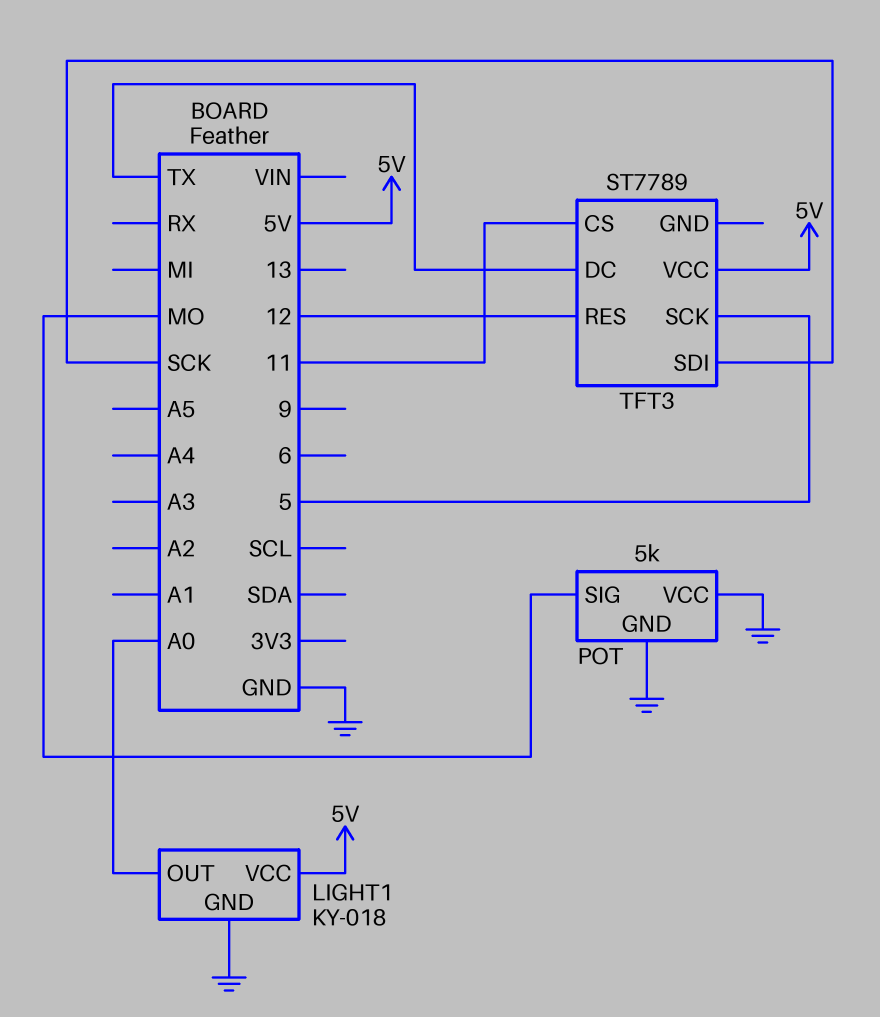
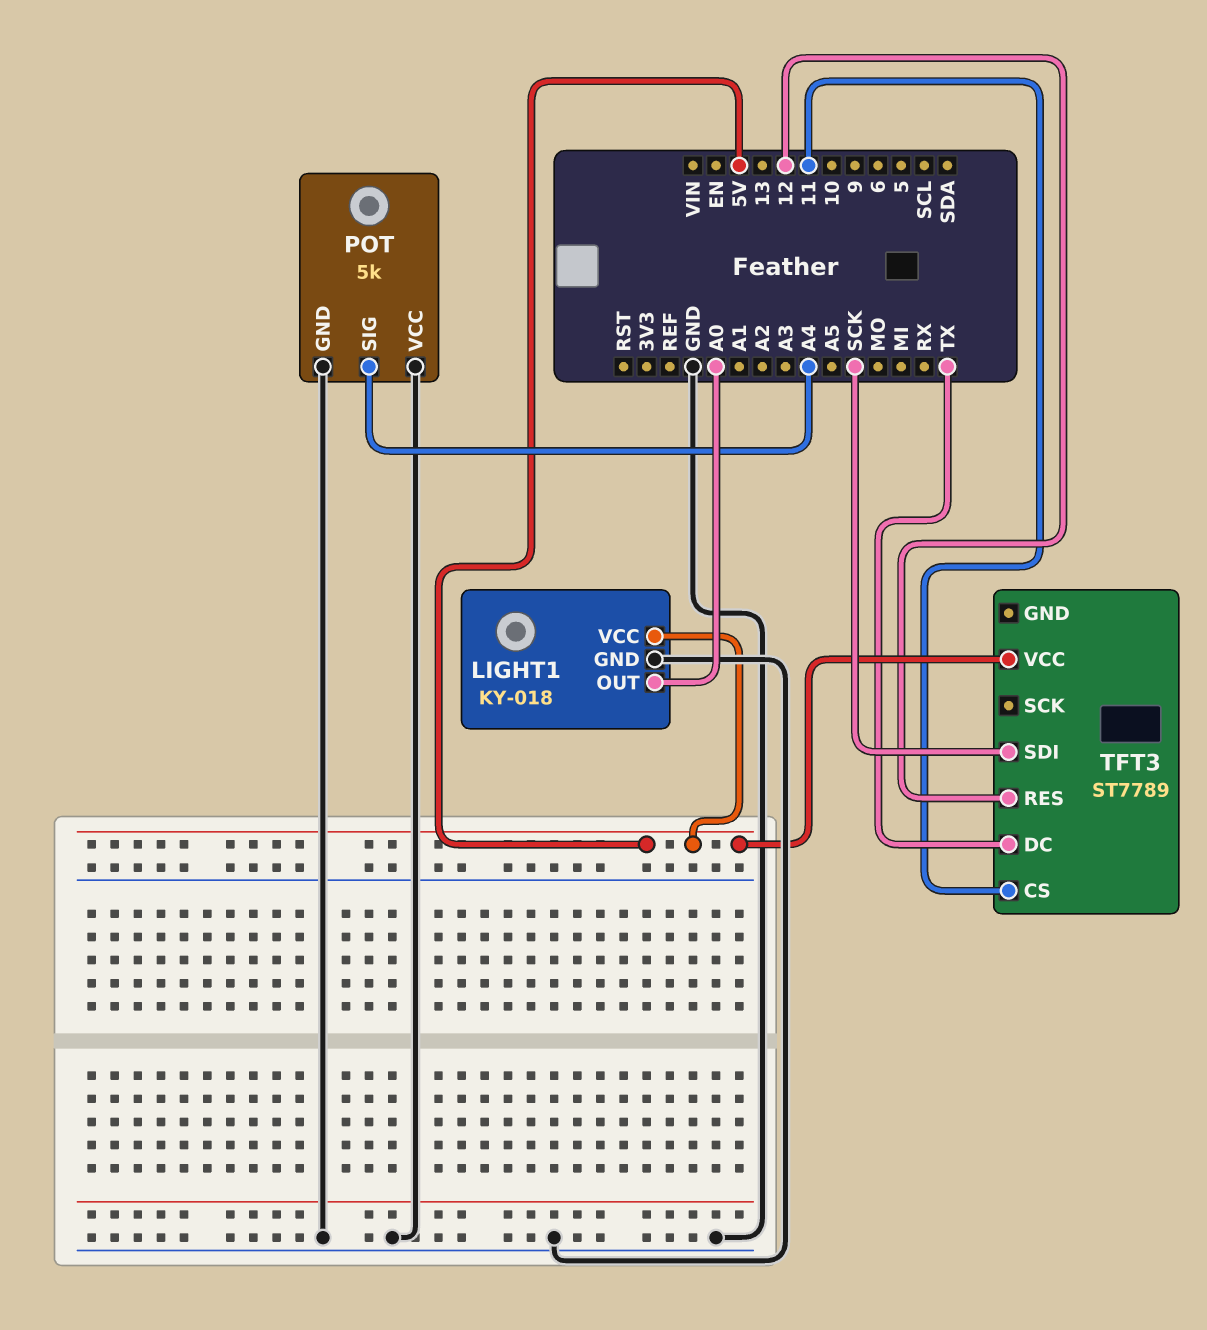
POT pin SIG: MO -> A4
TFT3 pin SCK: 5 -> none

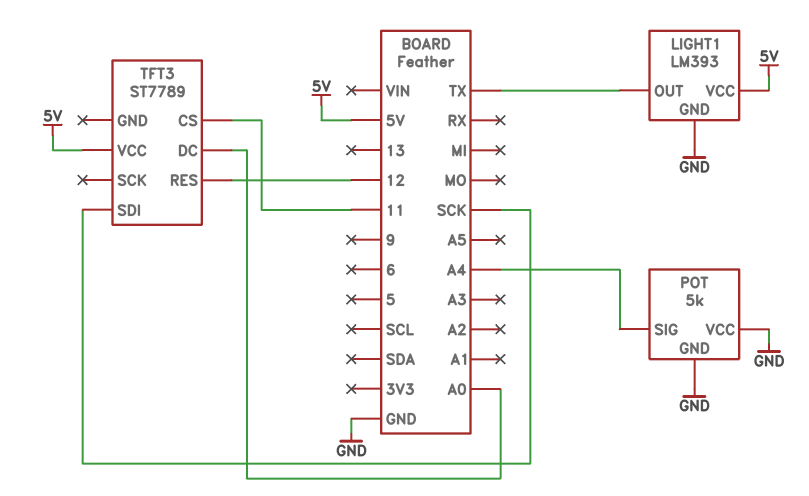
LIGHT1: KY-018 -> LM393
LIGHT1 pin OUT: A0 -> TX
TFT3 pin DC: TX -> A0

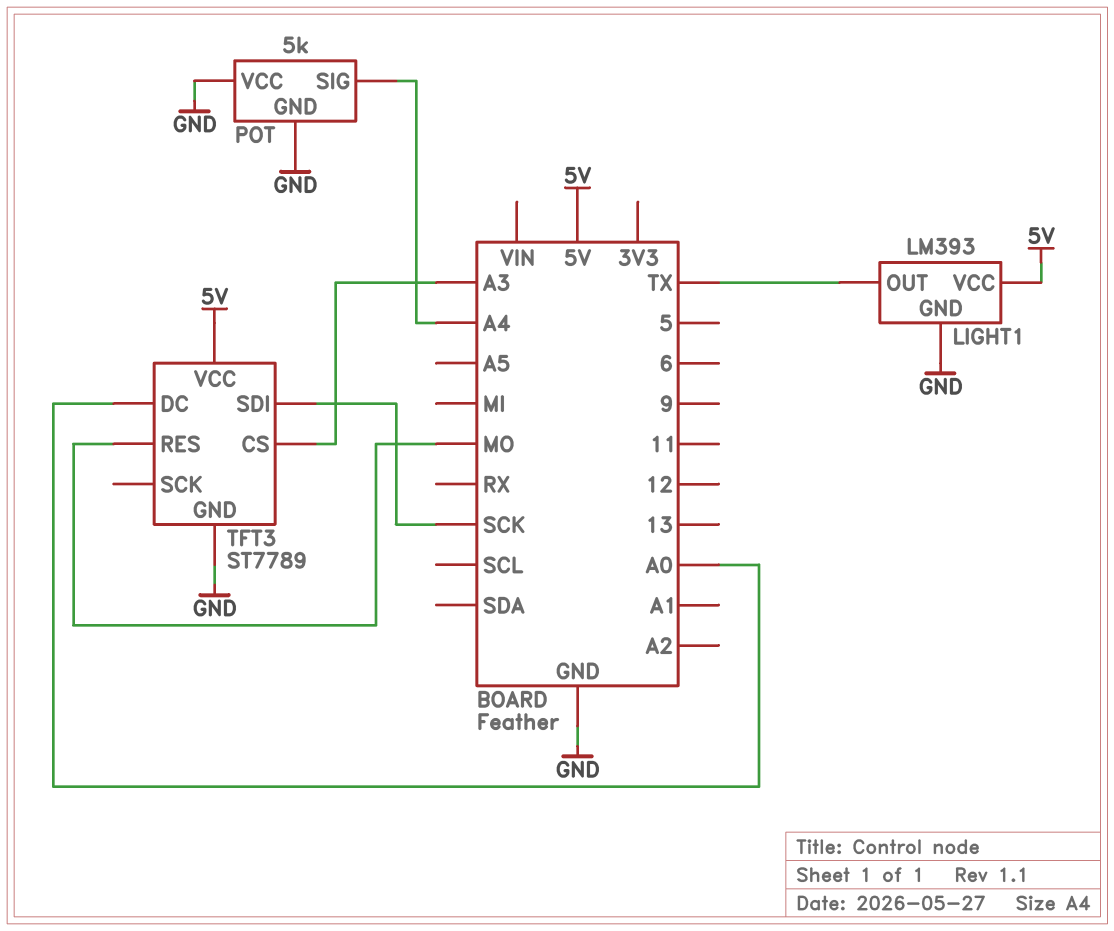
TFT3 pin CS: 11 -> A3
TFT3 pin GND: none -> GND
TFT3 pin RES: 12 -> MO

